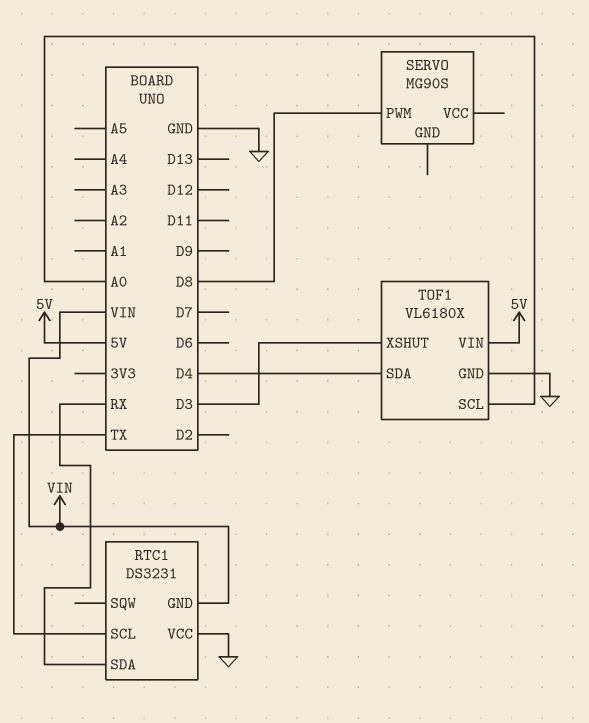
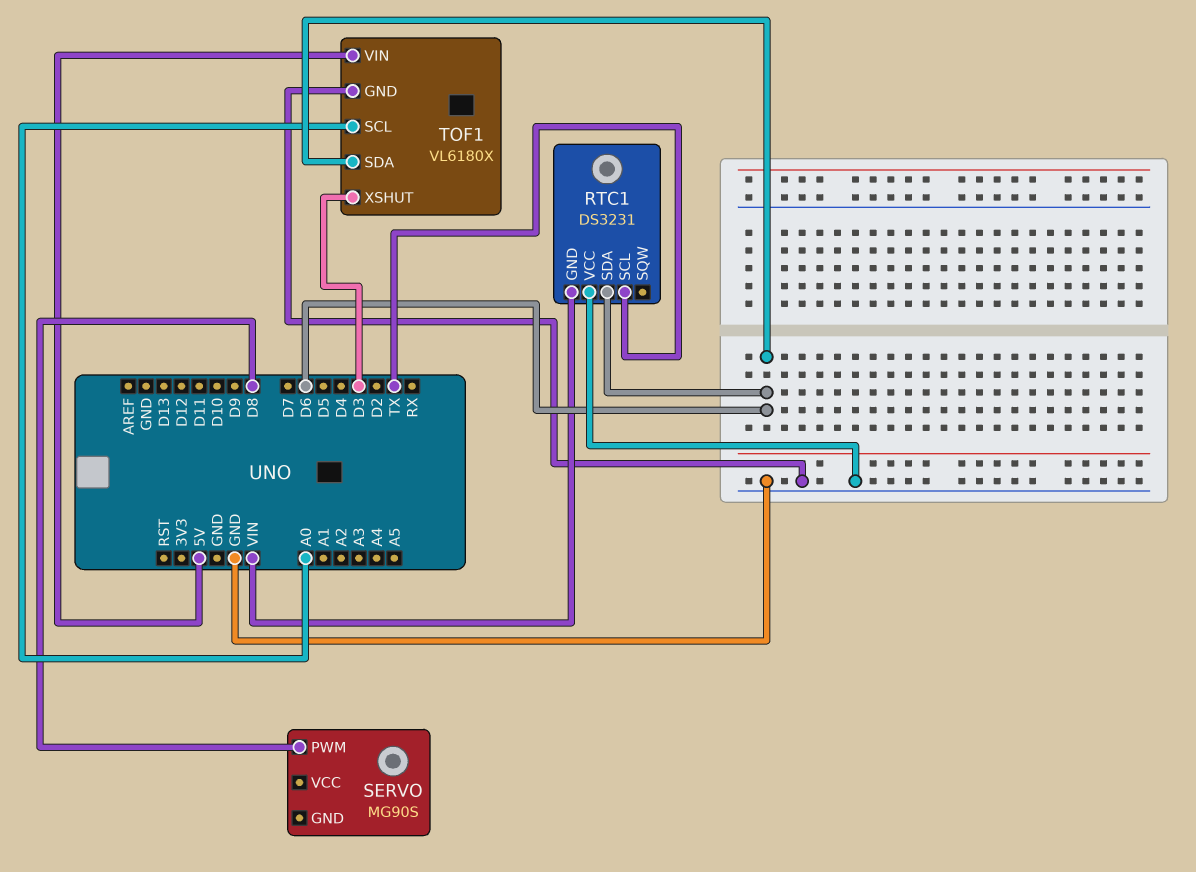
RTC1 pin SDA: RX -> D6
TOF1 pin SDA: D4 -> D6

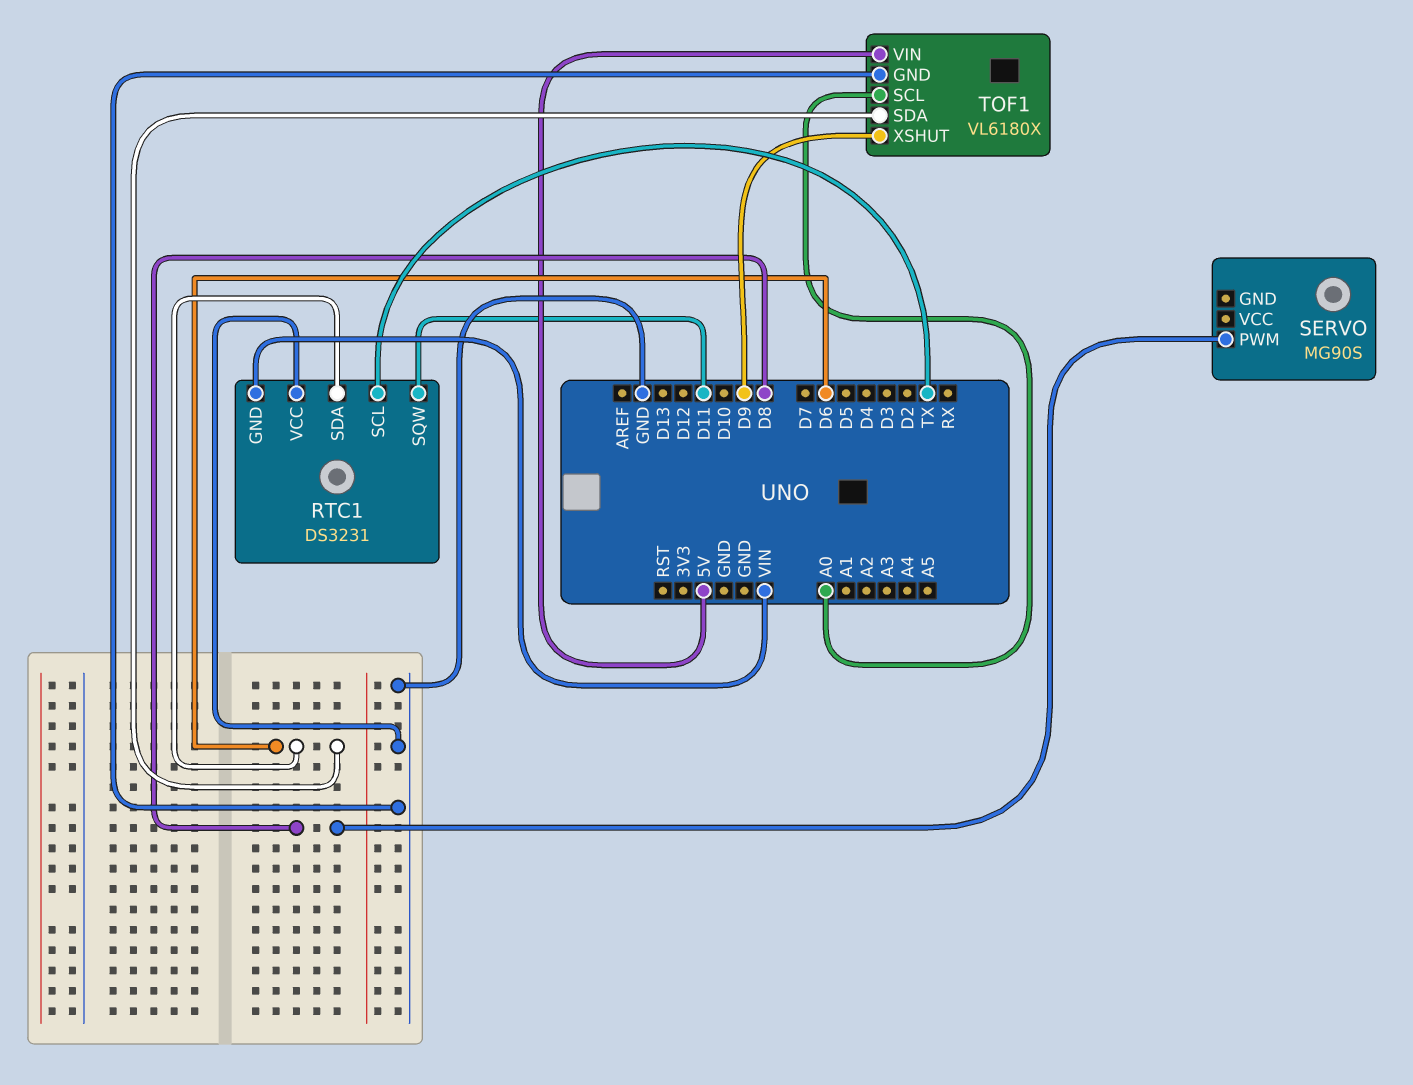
RTC1 pin SQW: none -> D11
TOF1 pin XSHUT: D3 -> D9

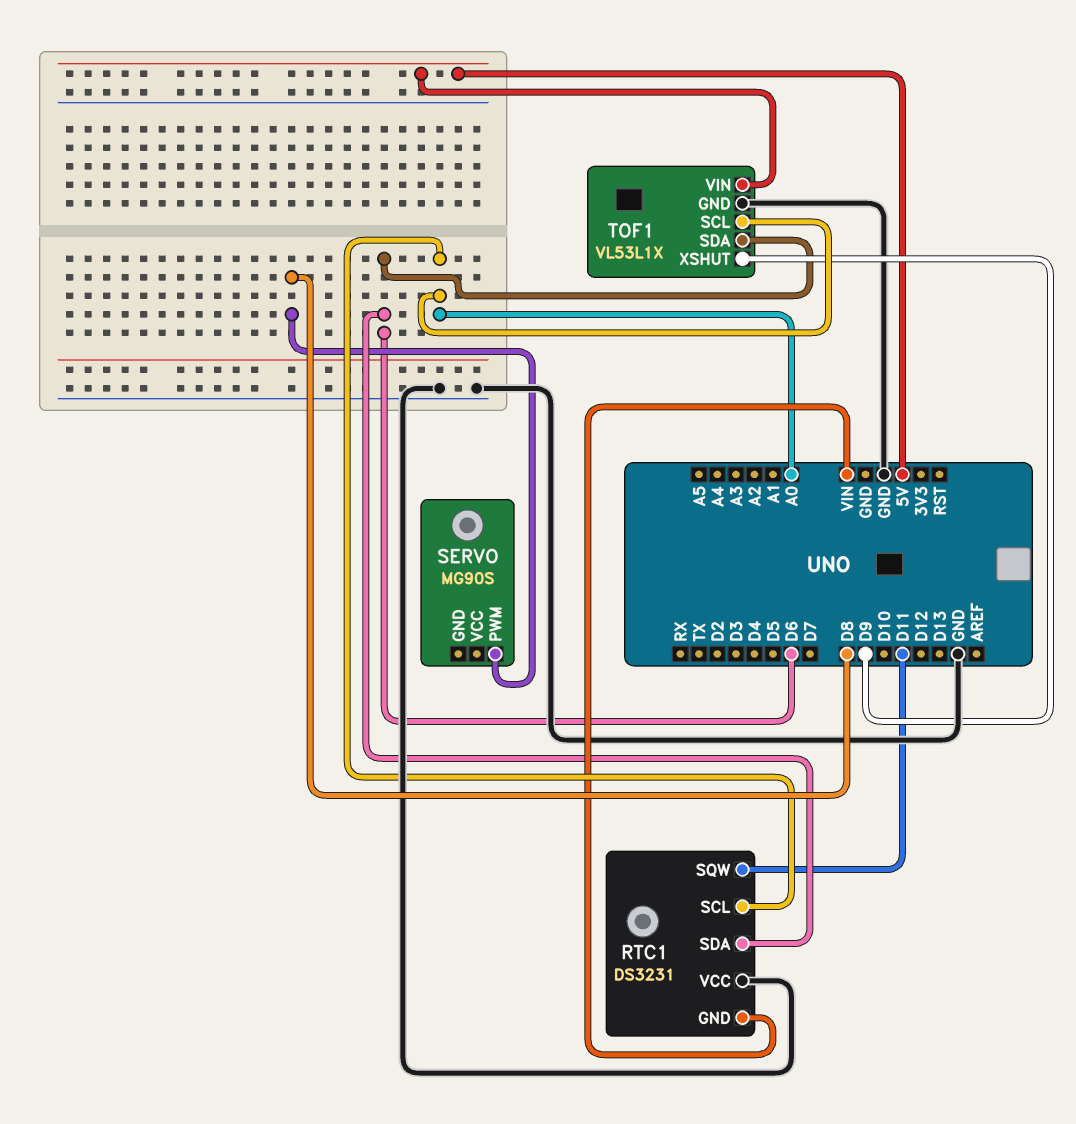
RTC1 pin SCL: TX -> A0
TOF1: VL6180X -> VL53L1X

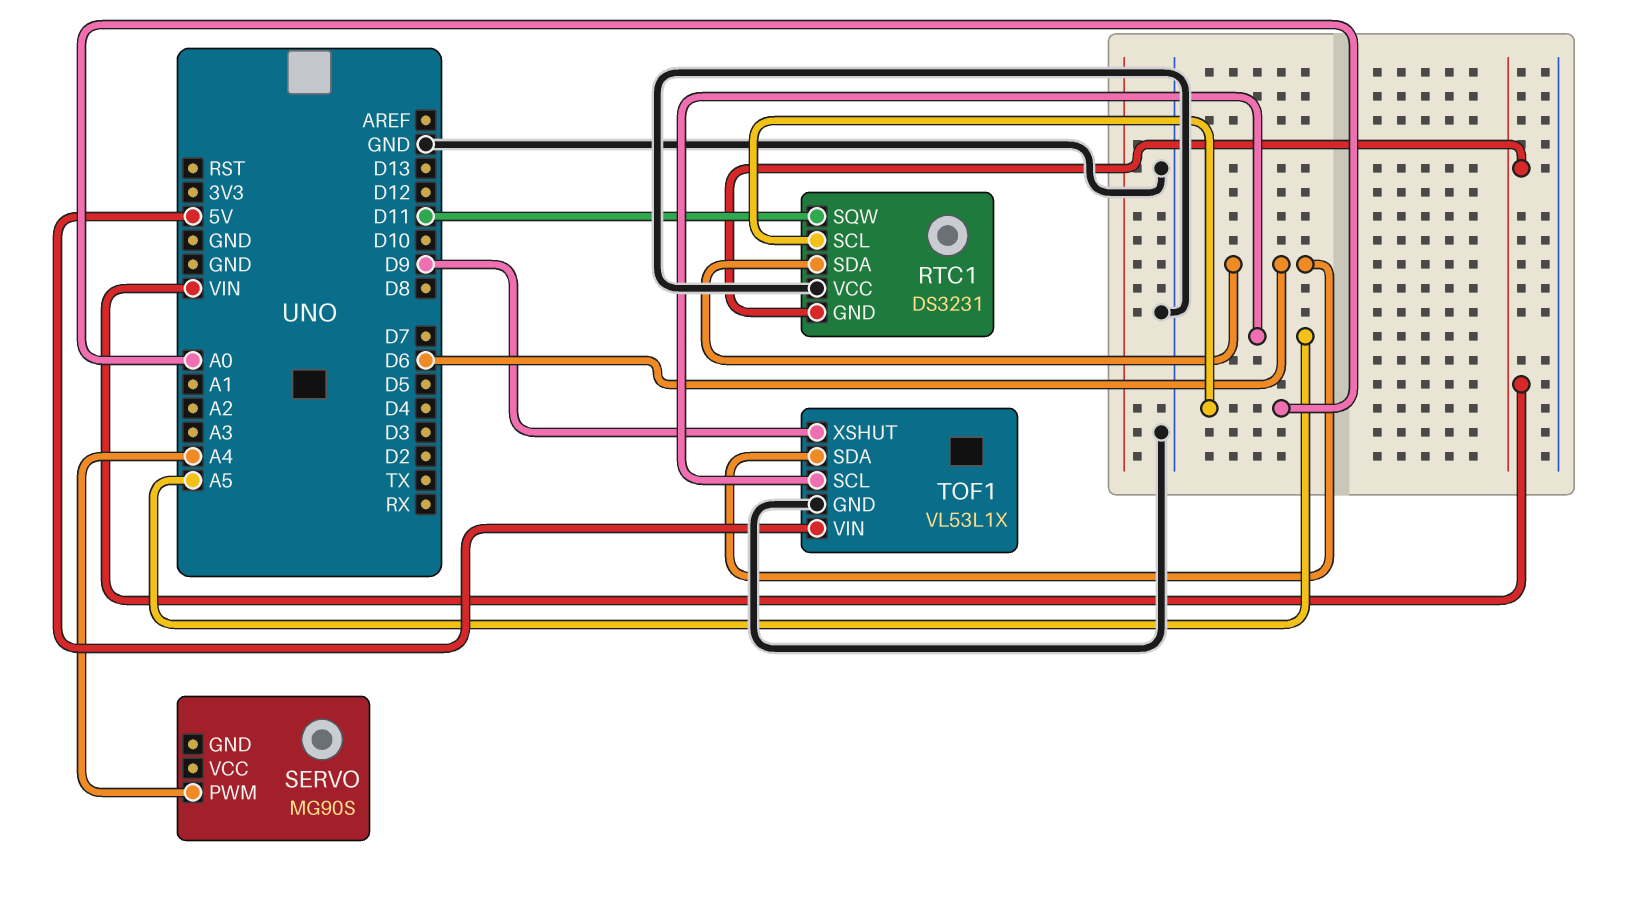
SERVO pin PWM: D8 -> A4
TOF1 pin SCL: A0 -> A5

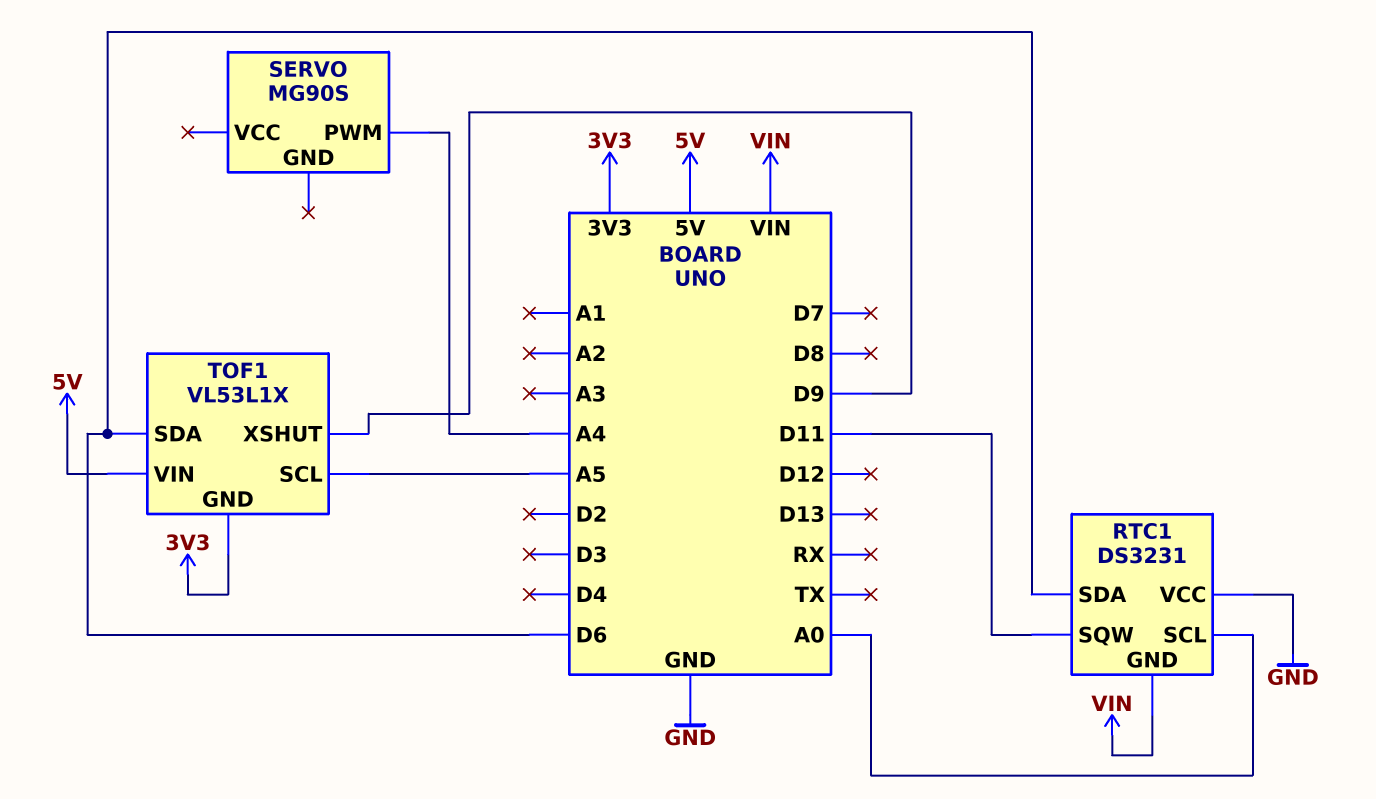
TOF1 pin GND: GND -> 3V3

